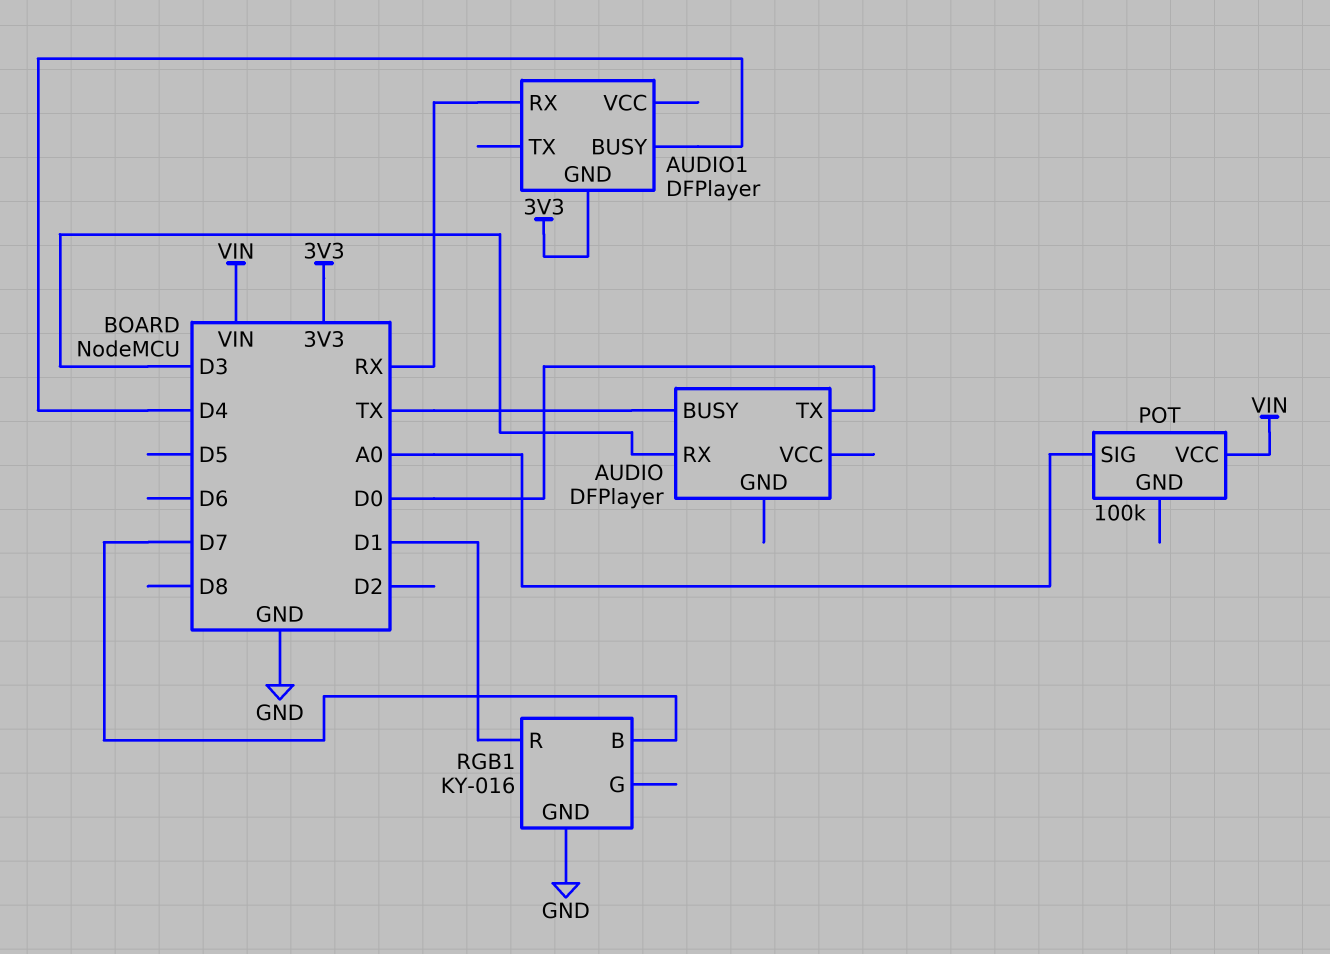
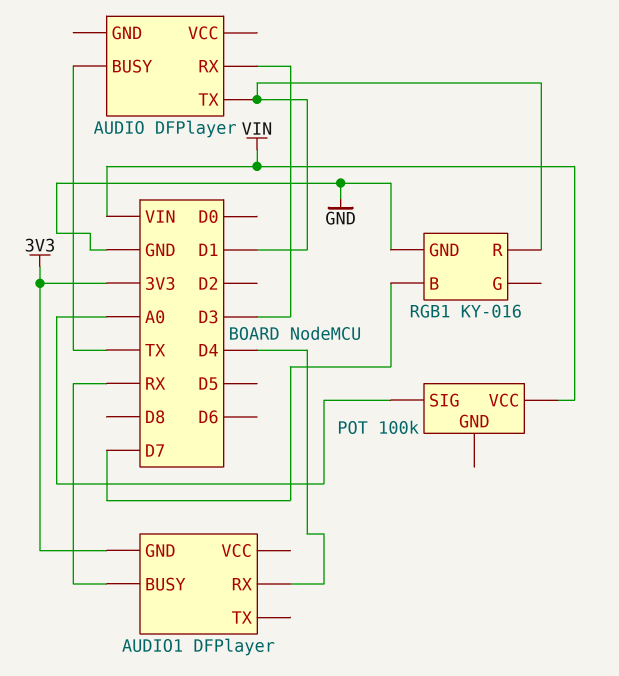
AUDIO pin TX: D0 -> D1
AUDIO1 pin BUSY: D4 -> RX
AUDIO1 pin RX: RX -> D4

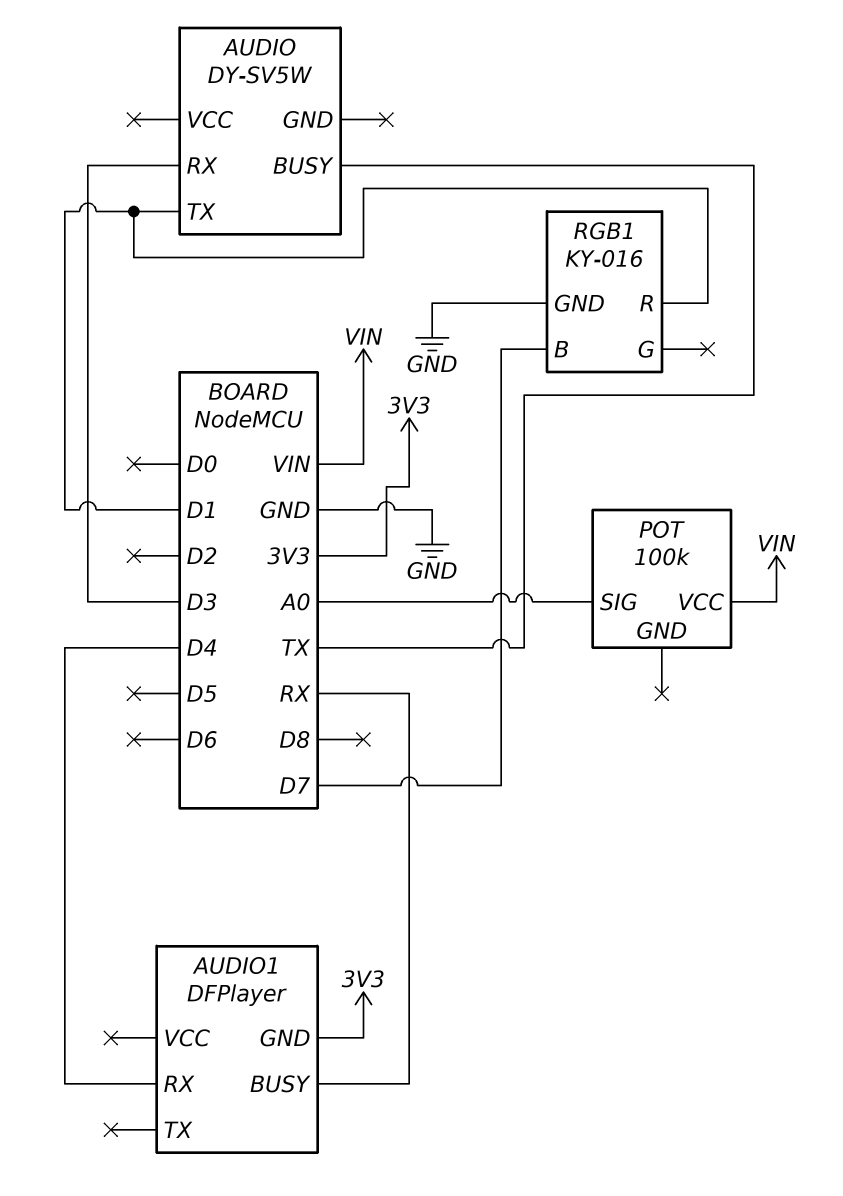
AUDIO: DFPlayer -> DY-SV5W

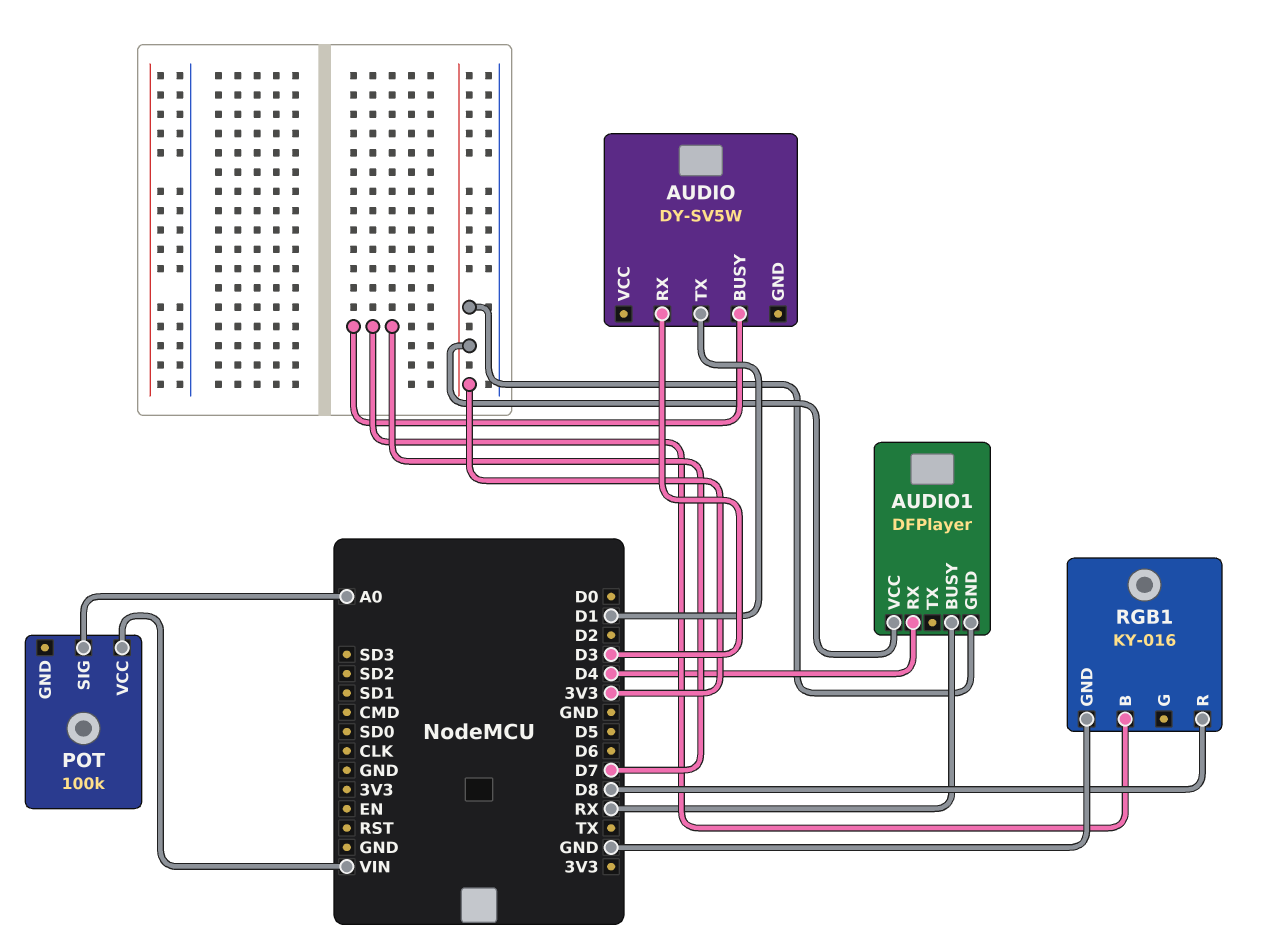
AUDIO pin BUSY: TX -> D7
AUDIO1 pin VCC: none -> 3V3
RGB1 pin R: D1 -> D8

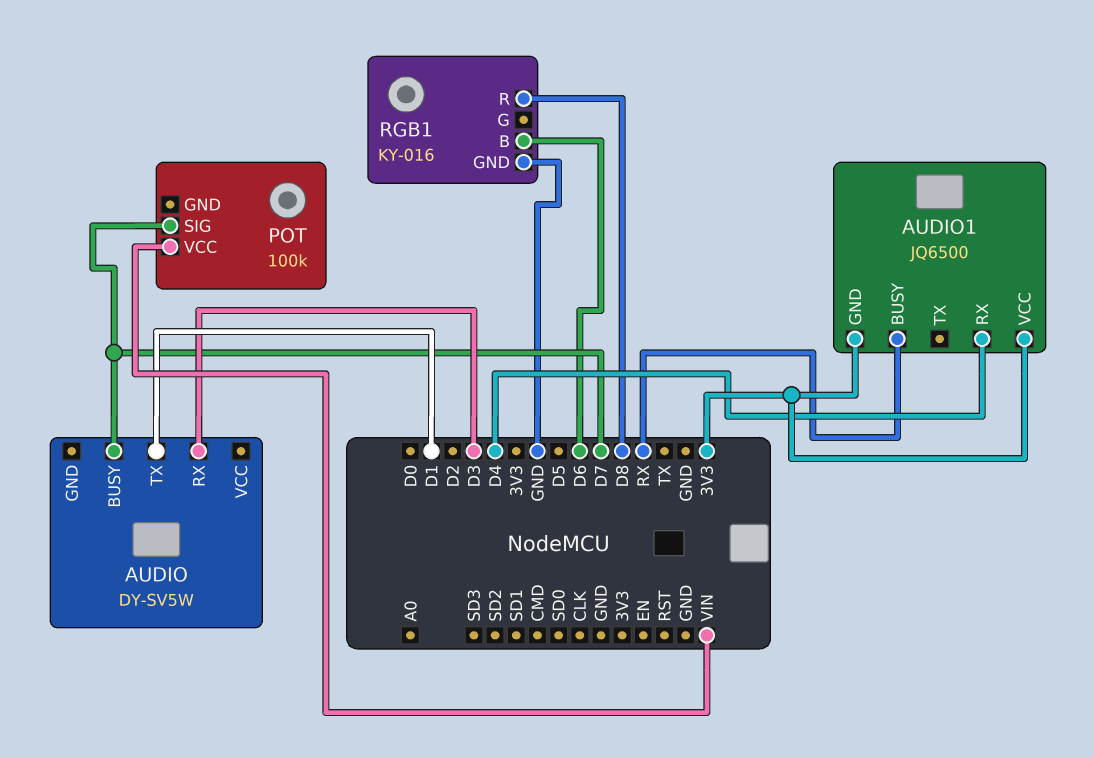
AUDIO1: DFPlayer -> JQ6500
POT pin SIG: A0 -> D7
RGB1 pin B: D7 -> D6

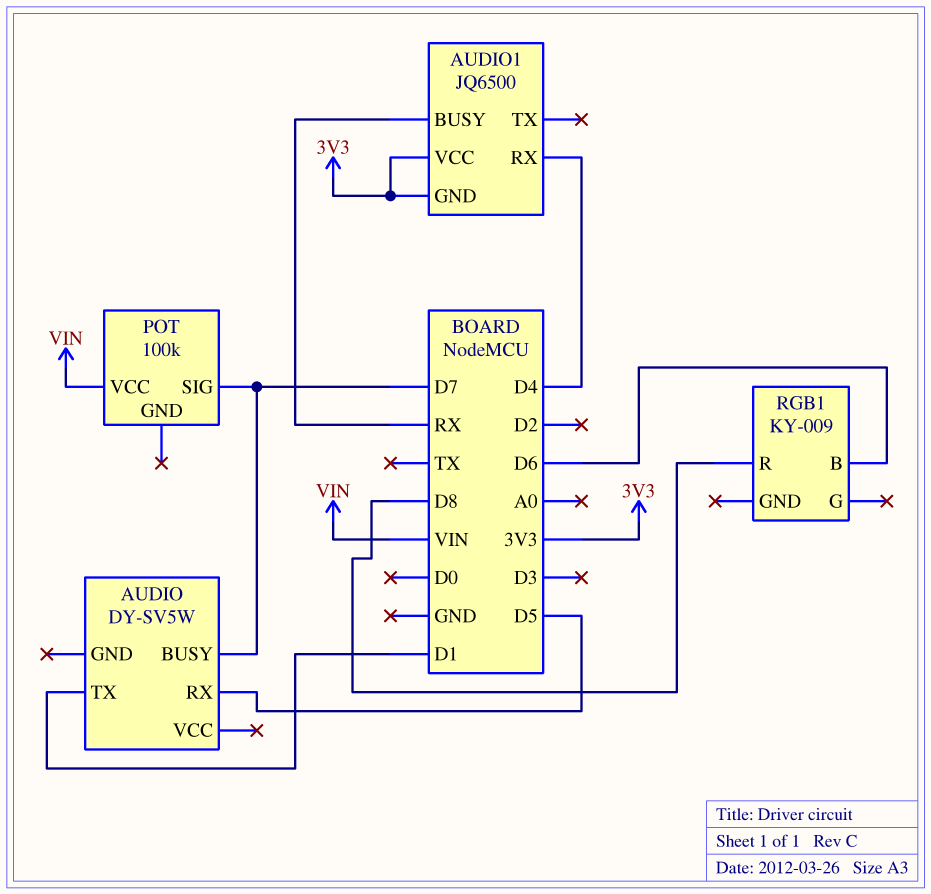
AUDIO pin RX: D3 -> D5
RGB1: KY-016 -> KY-009
RGB1 pin GND: GND -> none

